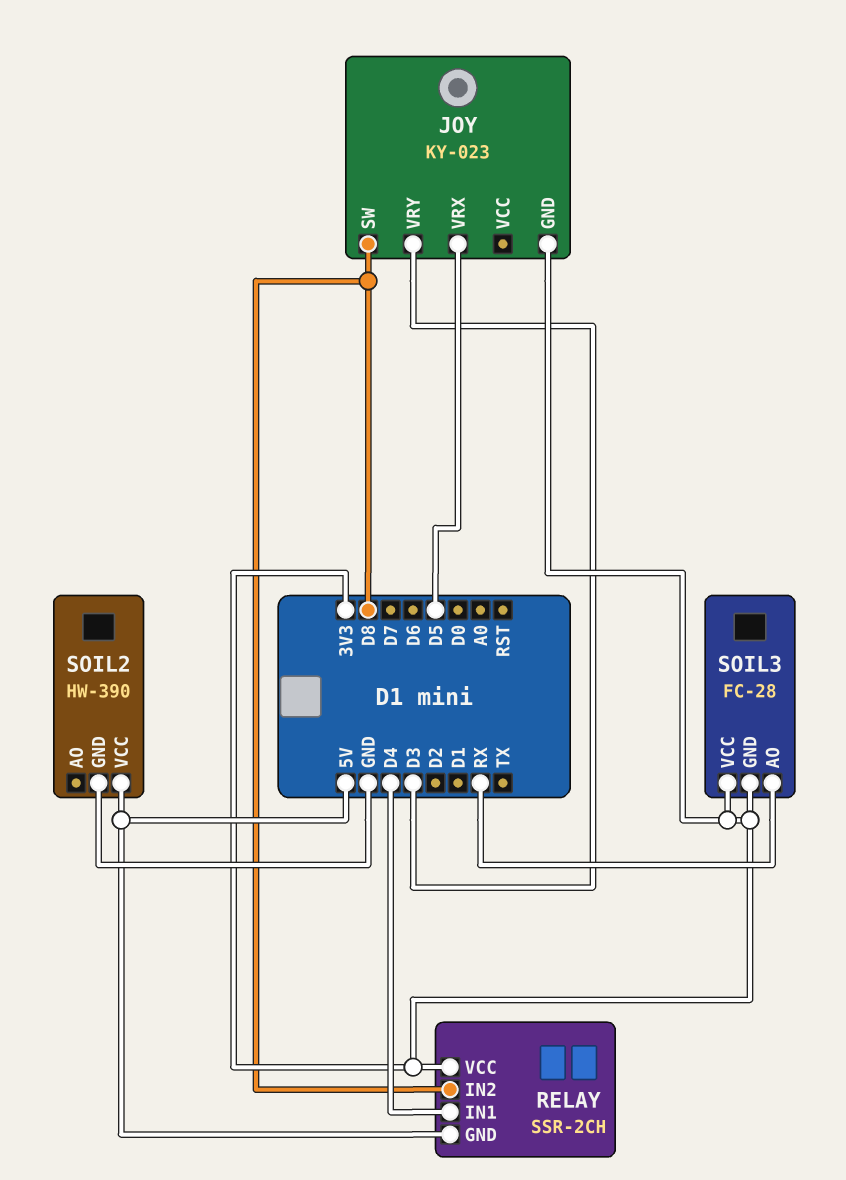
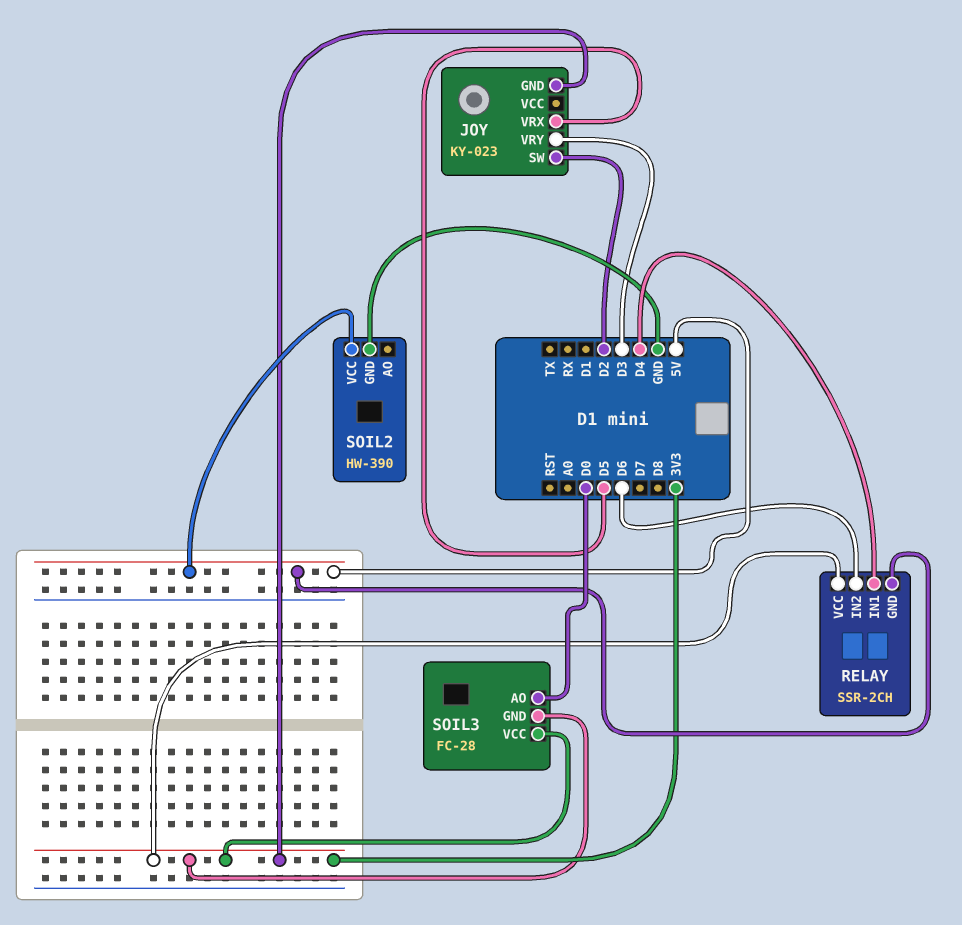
JOY pin SW: D8 -> D2
RELAY pin IN2: D8 -> D6
SOIL3 pin AO: RX -> D0

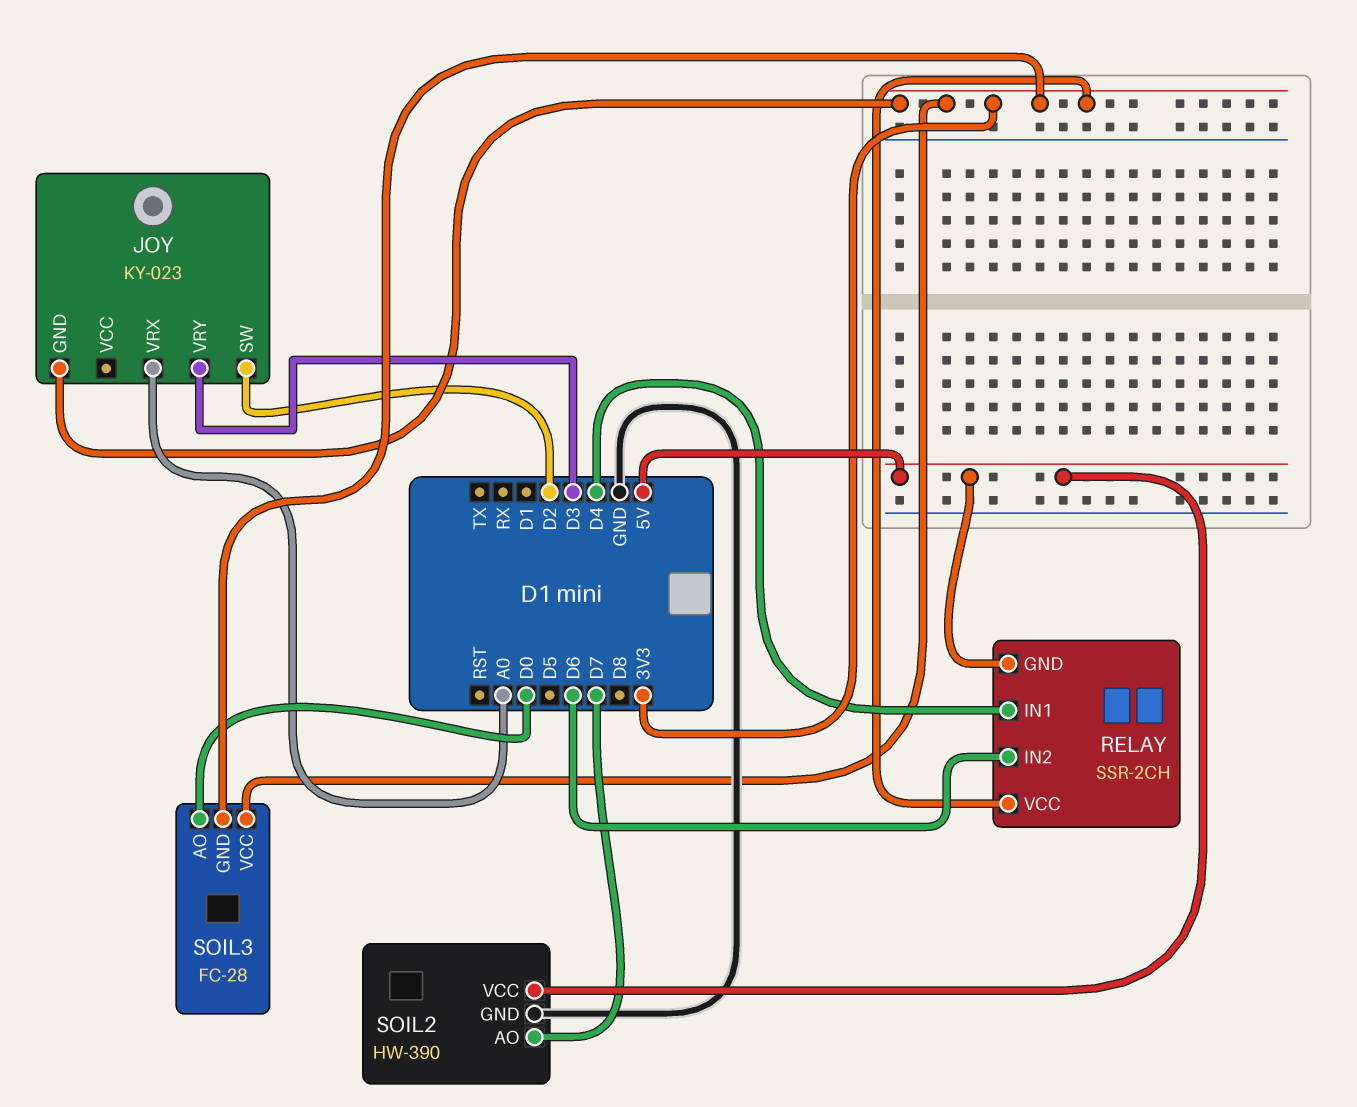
JOY pin VRX: D5 -> A0
SOIL2 pin AO: none -> D7

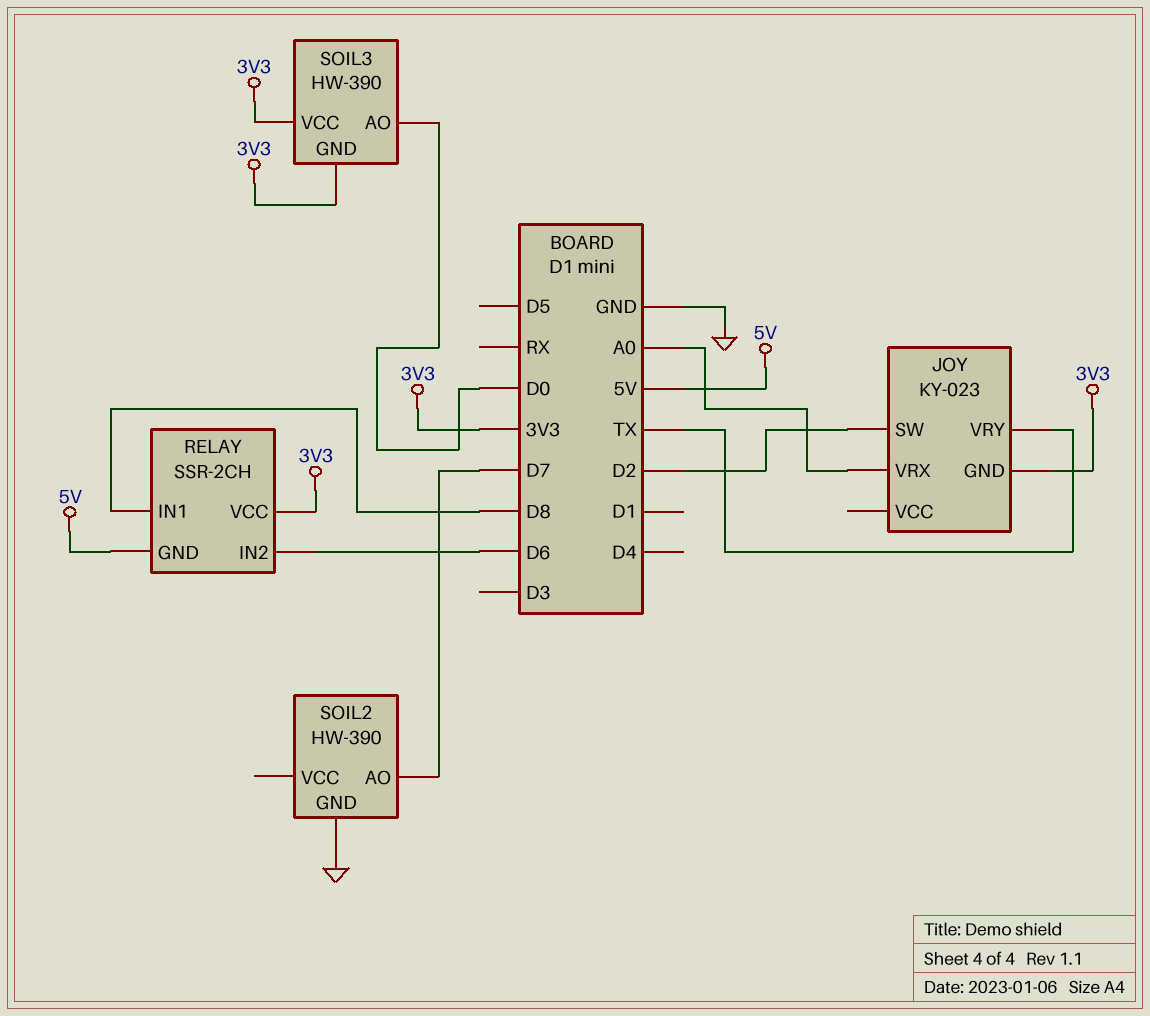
JOY pin VRY: D3 -> TX
RELAY pin IN1: D4 -> D8
SOIL2 pin VCC: 5V -> none
SOIL3: FC-28 -> HW-390

